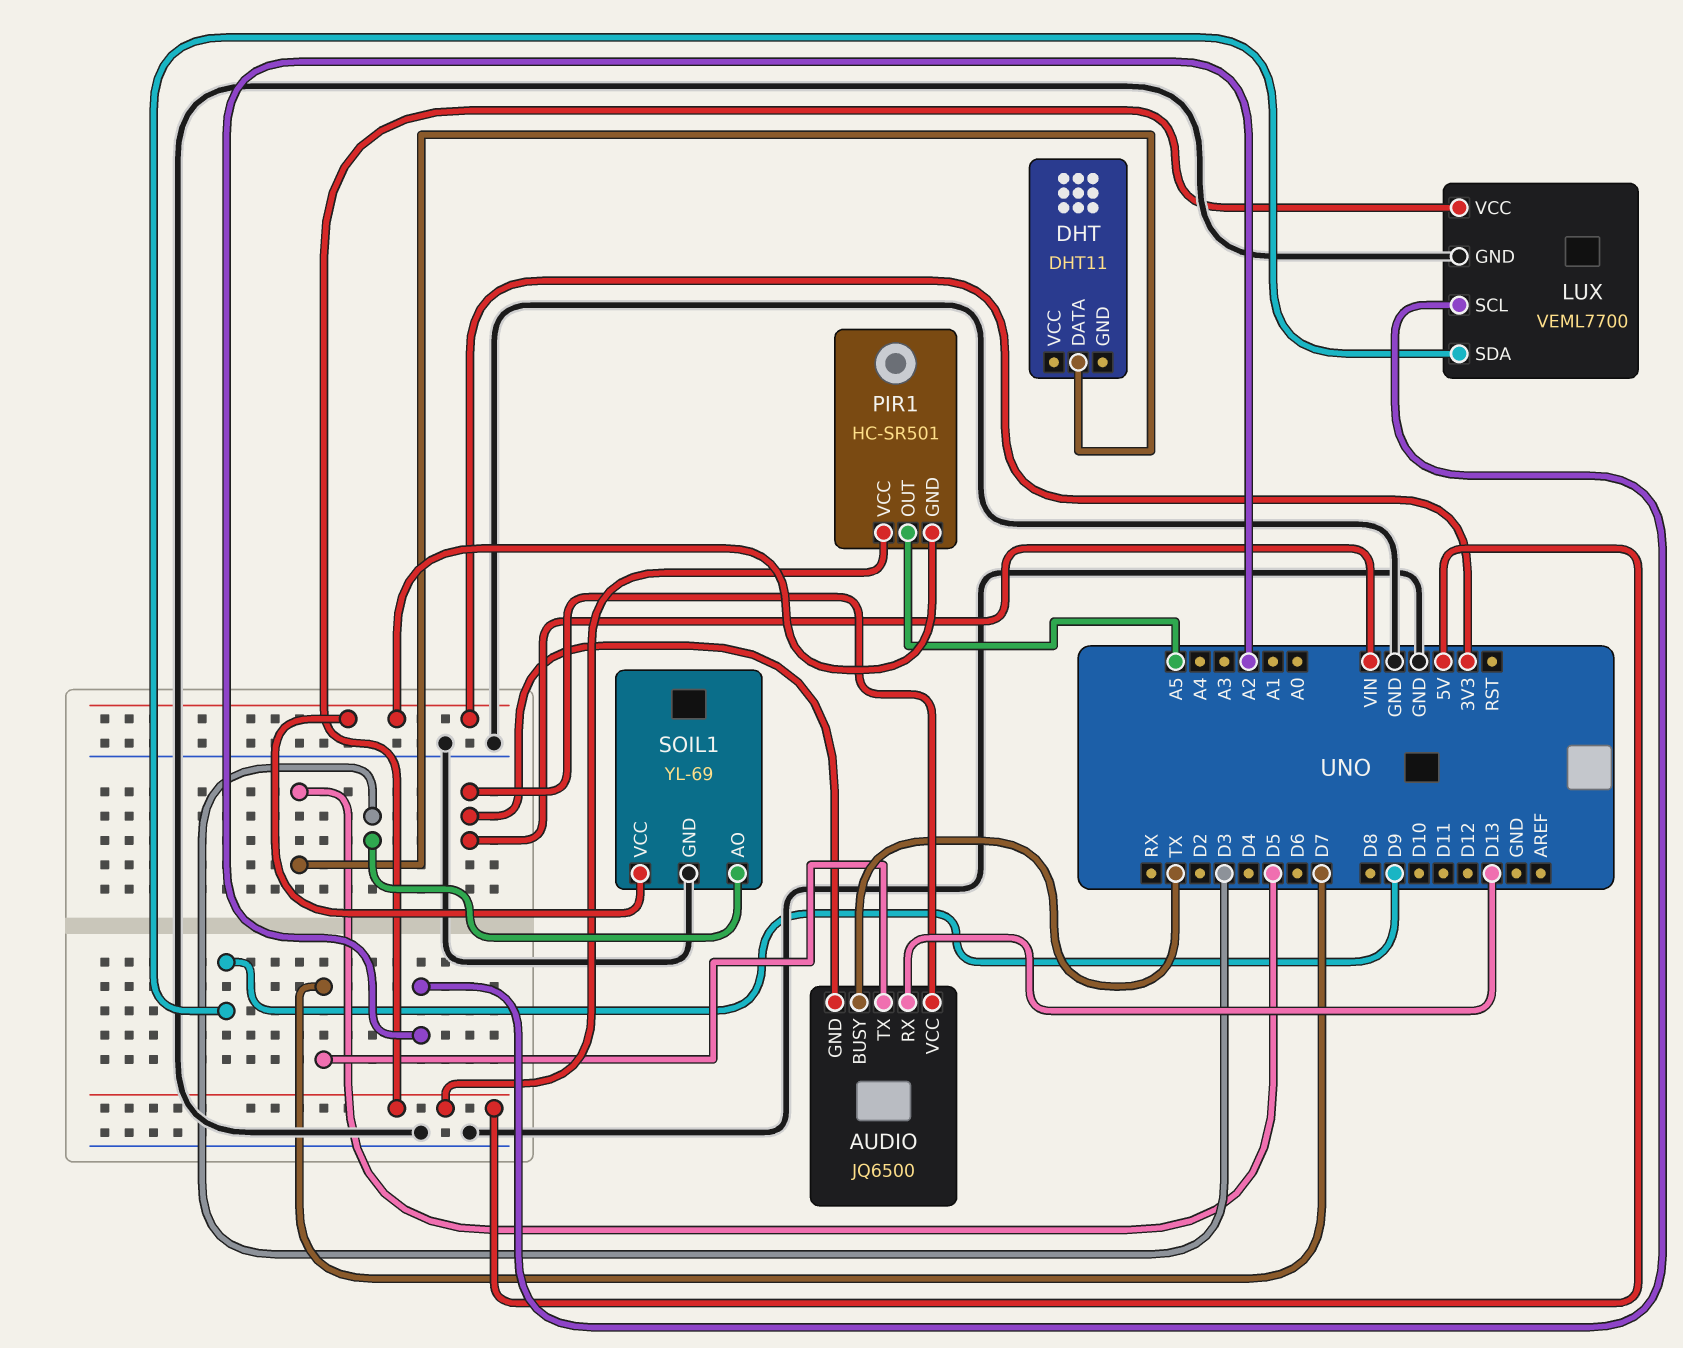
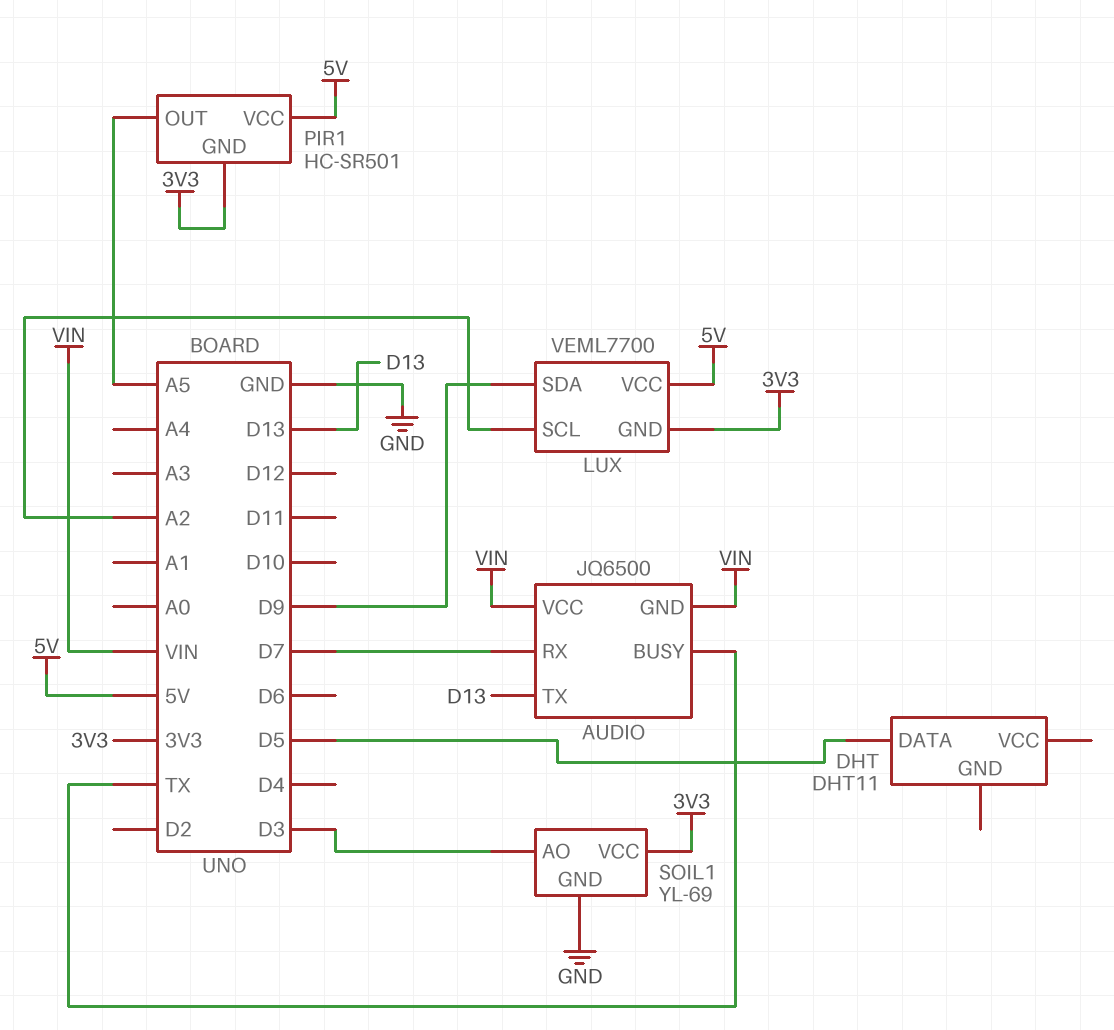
AUDIO pin RX: D13 -> D7
AUDIO pin TX: D7 -> D13
LUX pin GND: GND -> 3V3

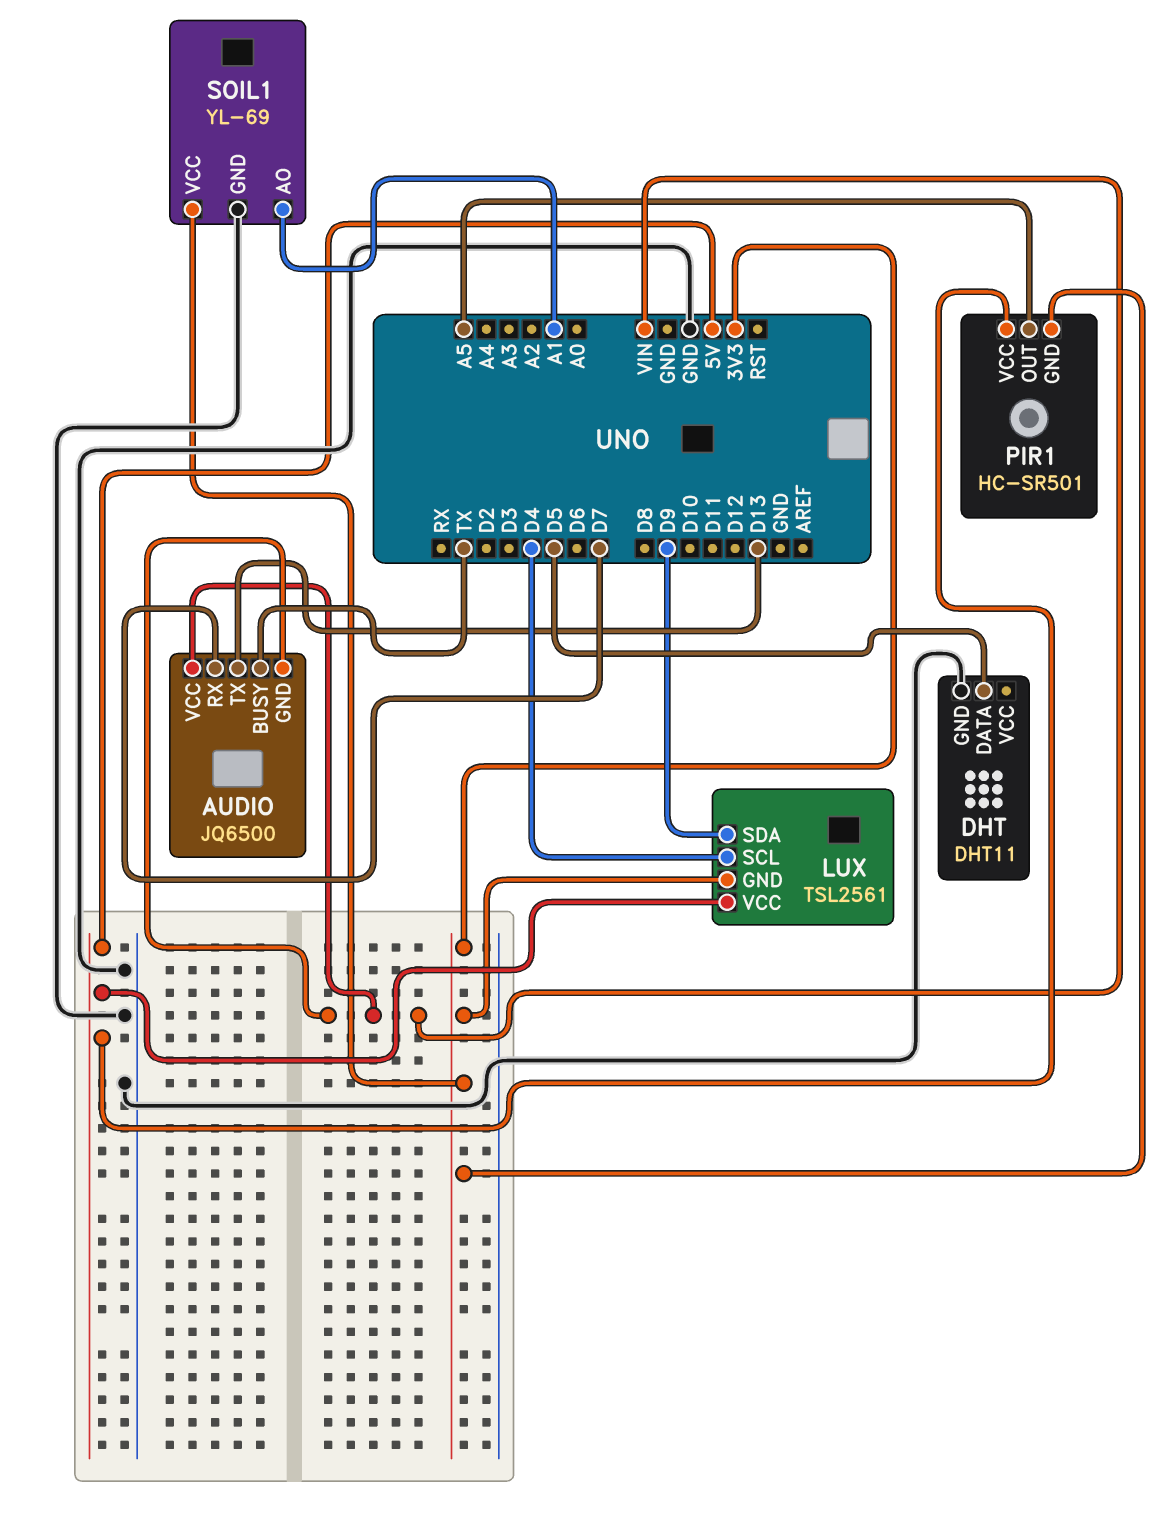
DHT pin GND: none -> GND
LUX: VEML7700 -> TSL2561
LUX pin SCL: A2 -> D4
SOIL1 pin AO: D3 -> A1

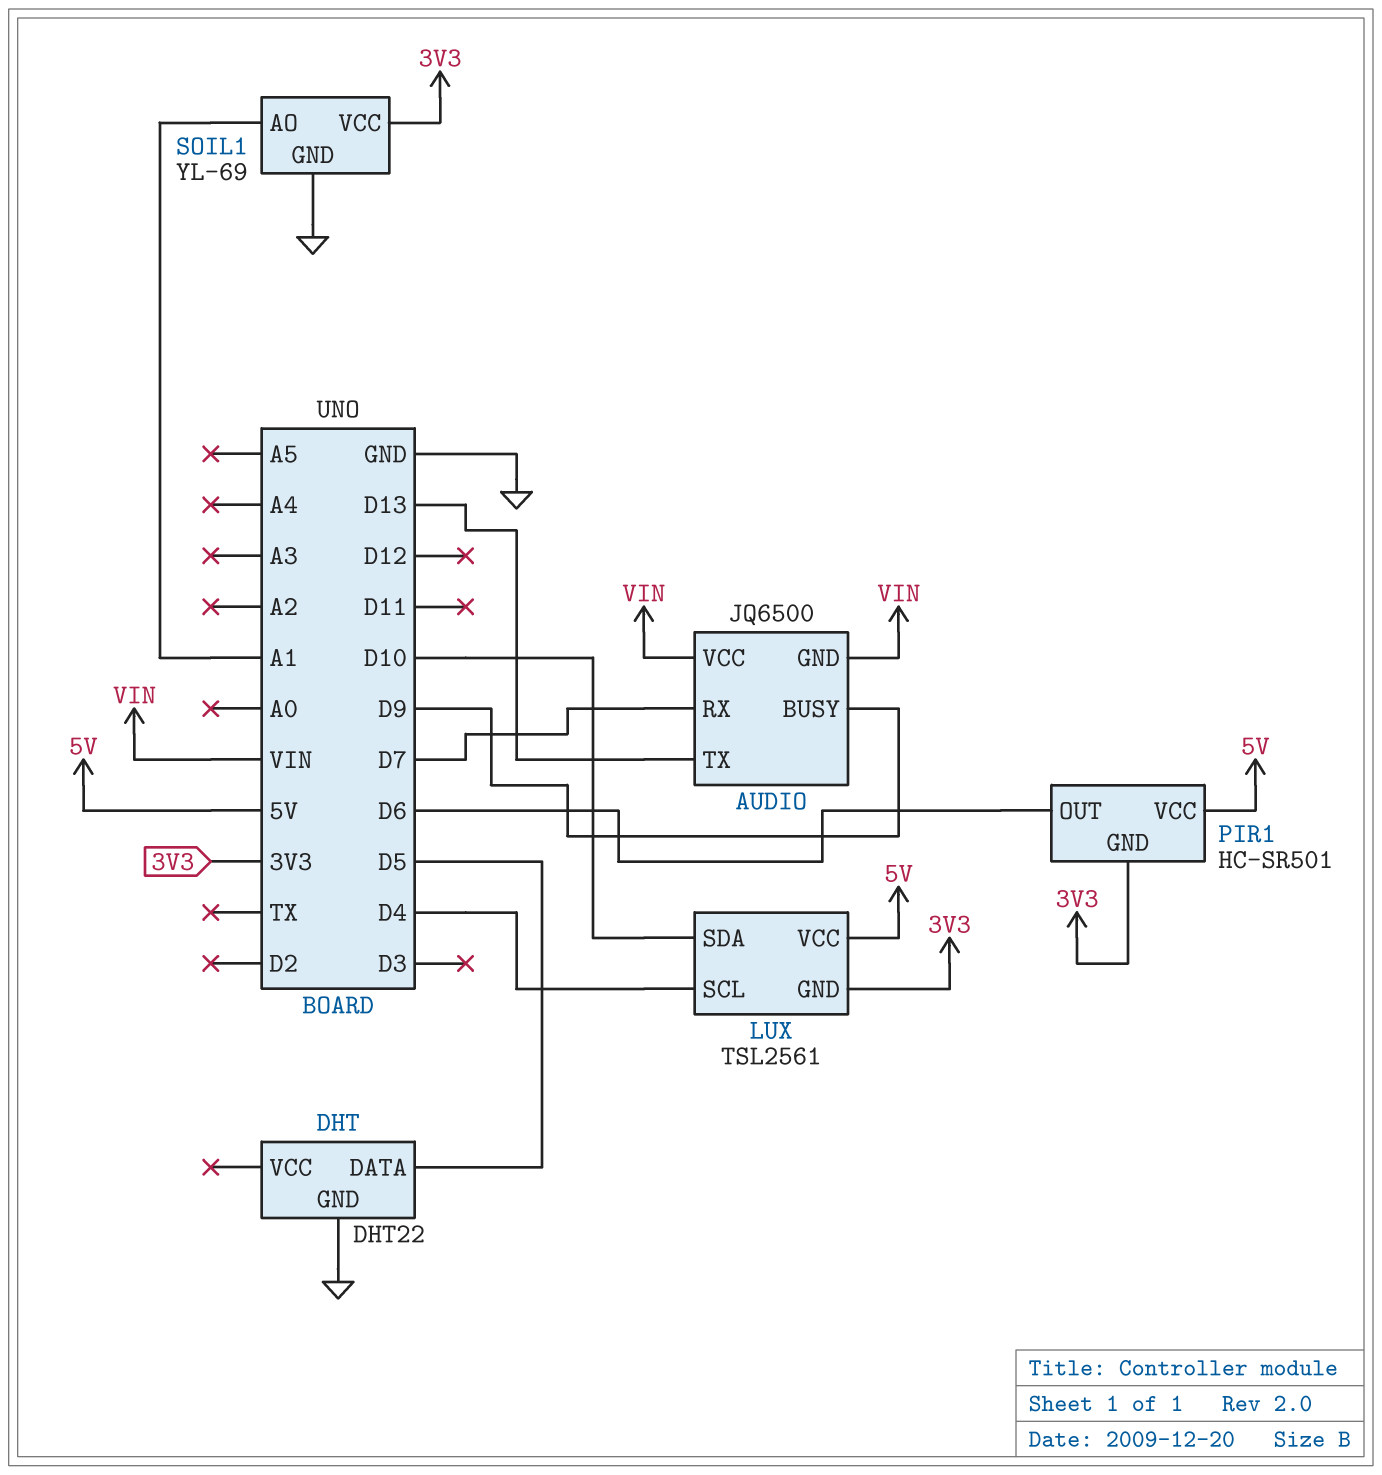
AUDIO pin BUSY: TX -> D9
DHT: DHT11 -> DHT22
LUX pin SDA: D9 -> D10
PIR1 pin OUT: A5 -> D6

